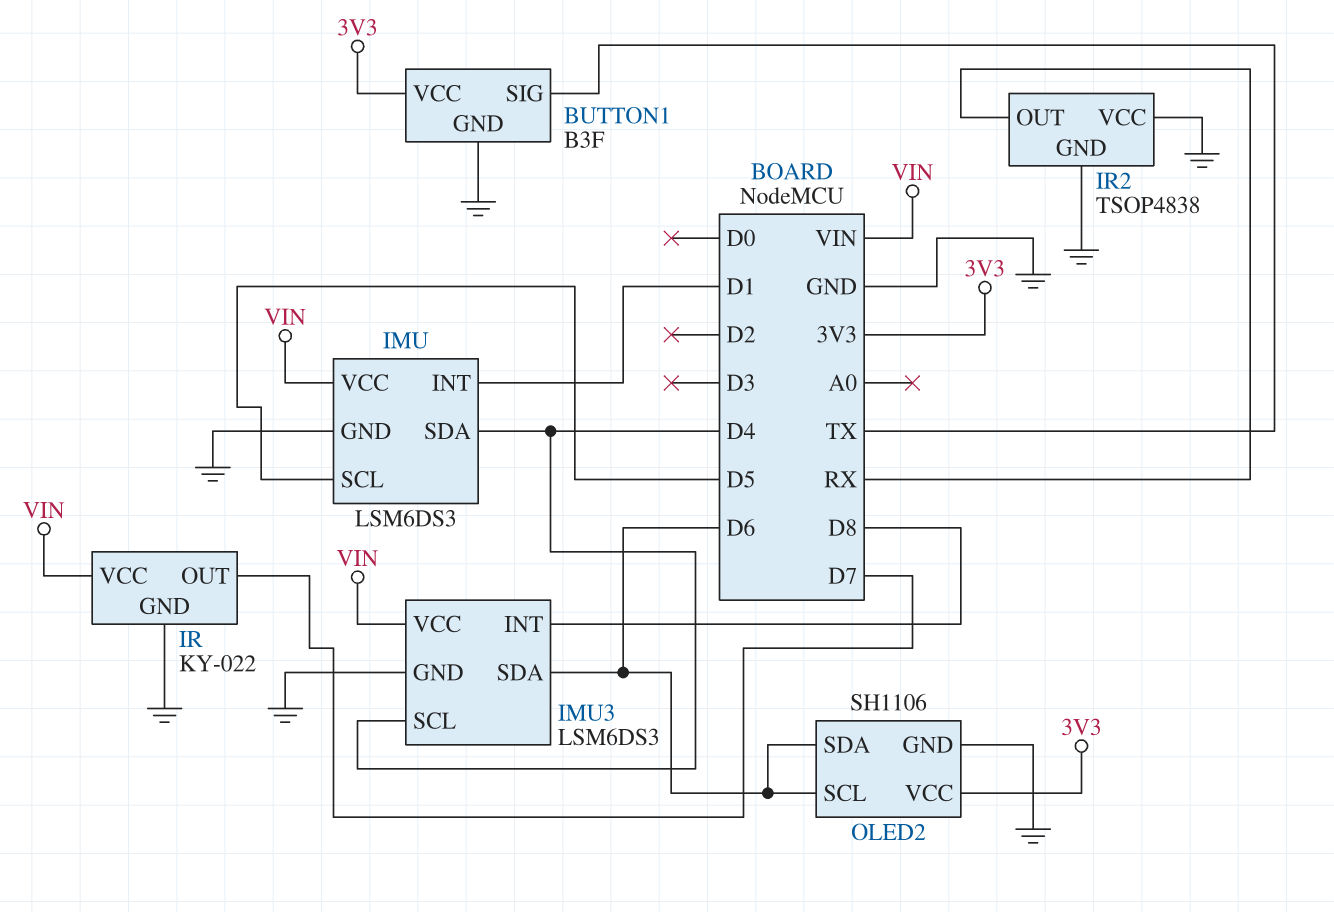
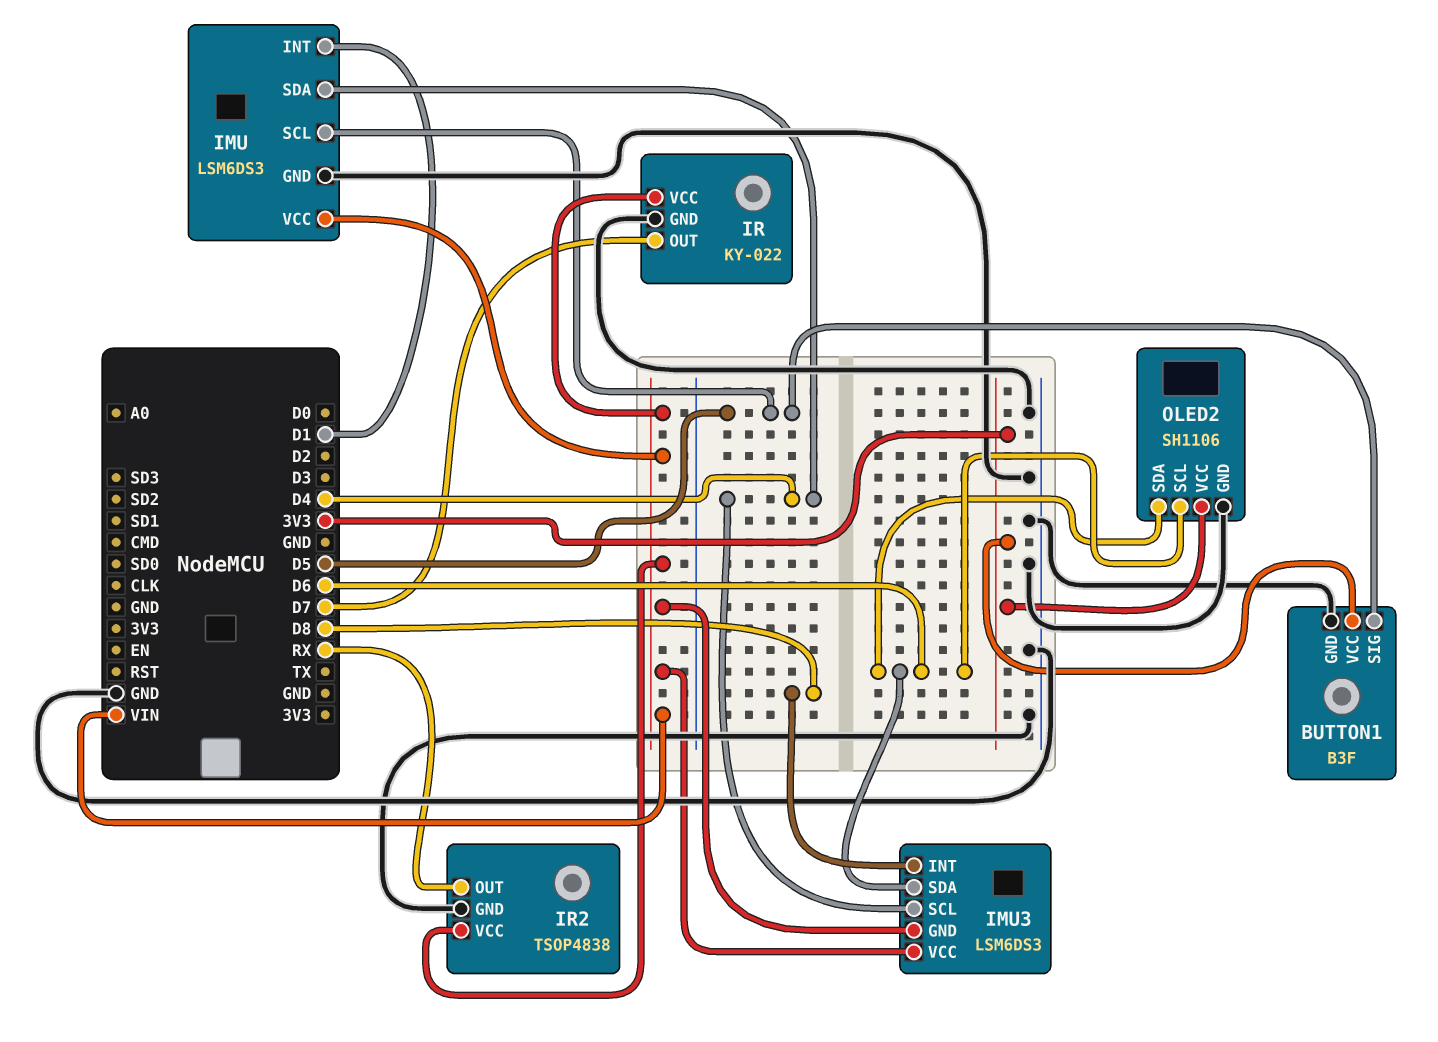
BUTTON1 pin SIG: TX -> D5
IMU3 pin GND: GND -> VIN
IR2 pin VCC: GND -> VIN

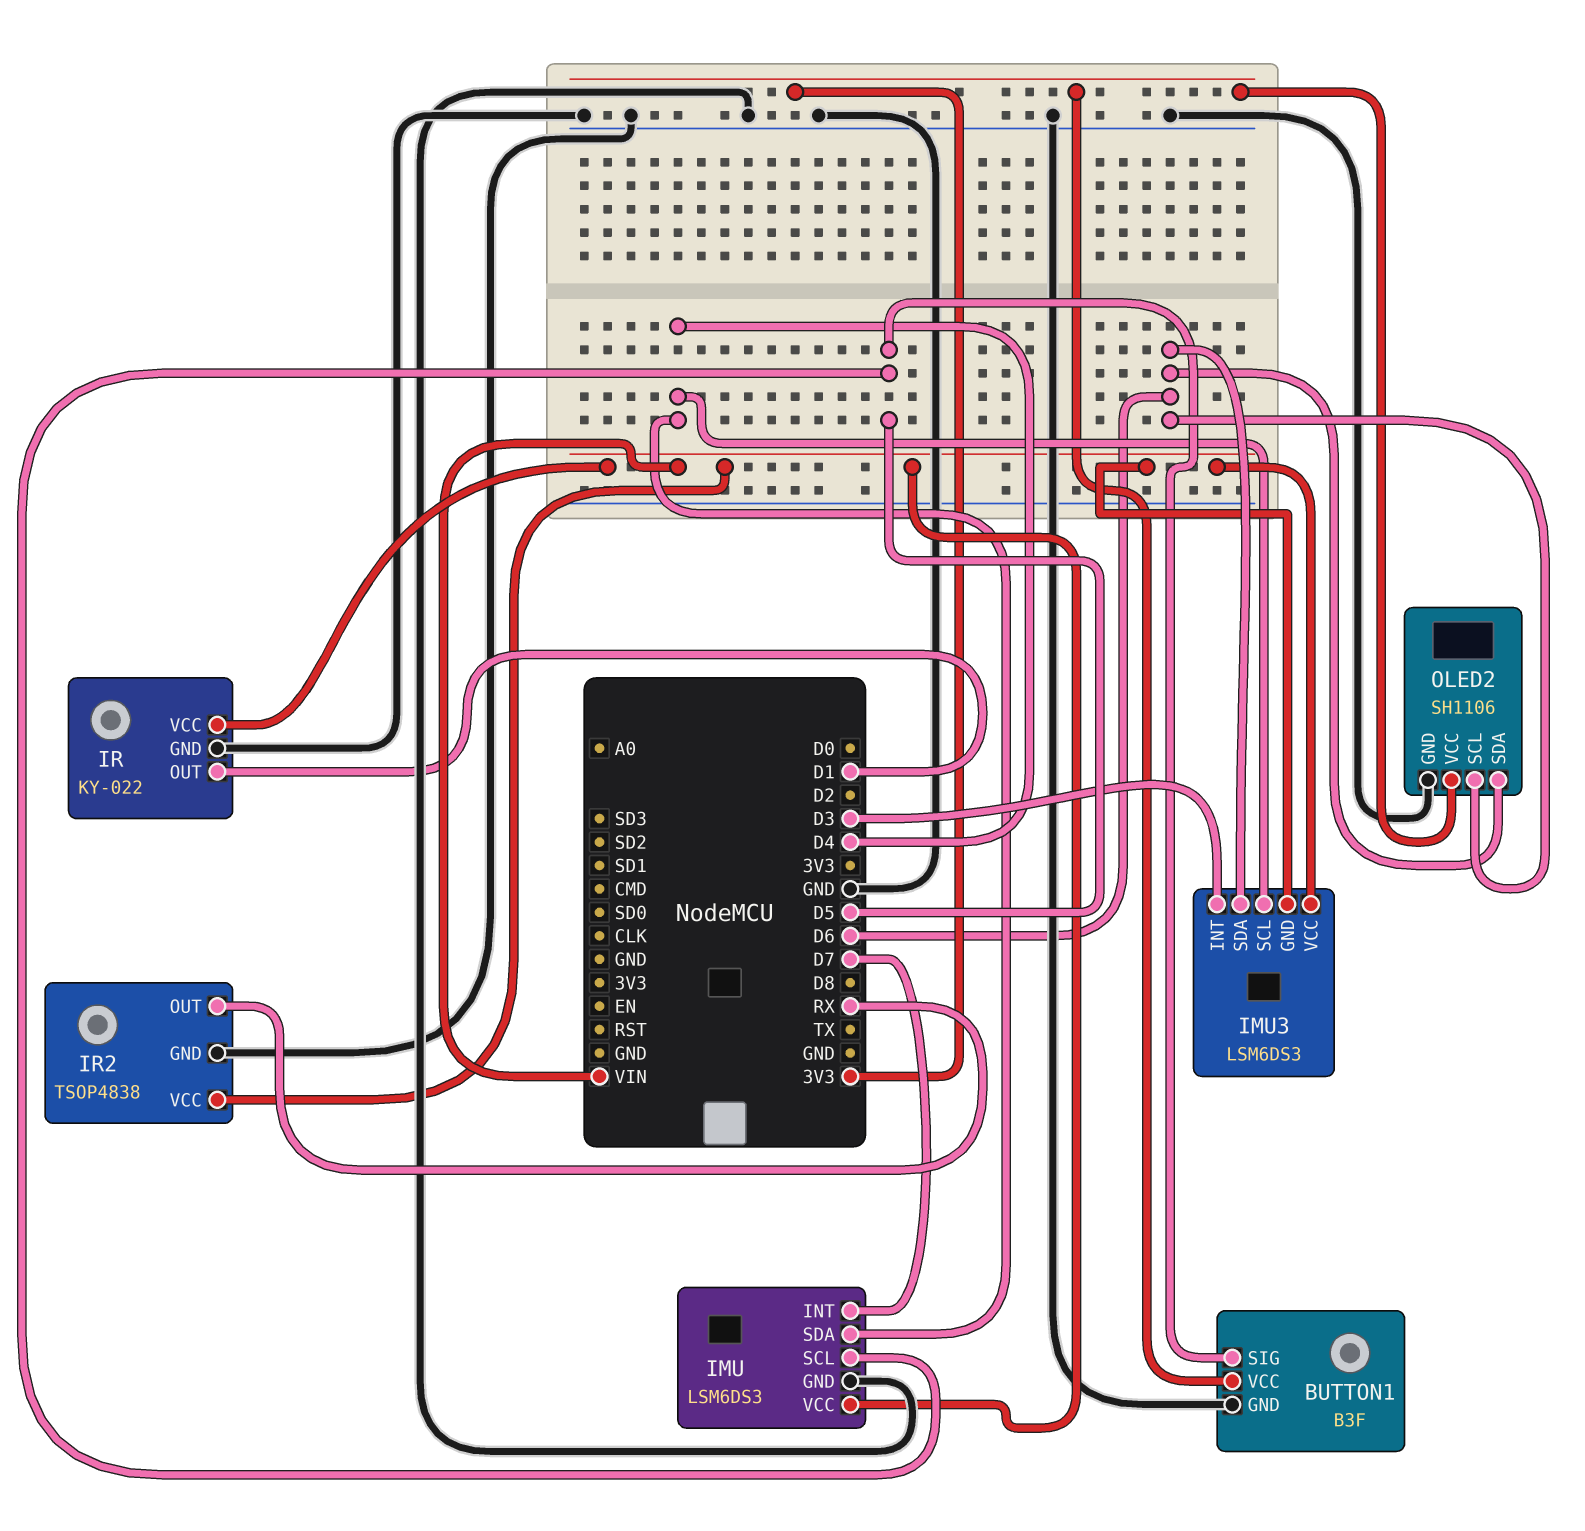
IMU pin INT: D1 -> D7
IMU3 pin INT: D8 -> D3
IR pin OUT: D7 -> D1

